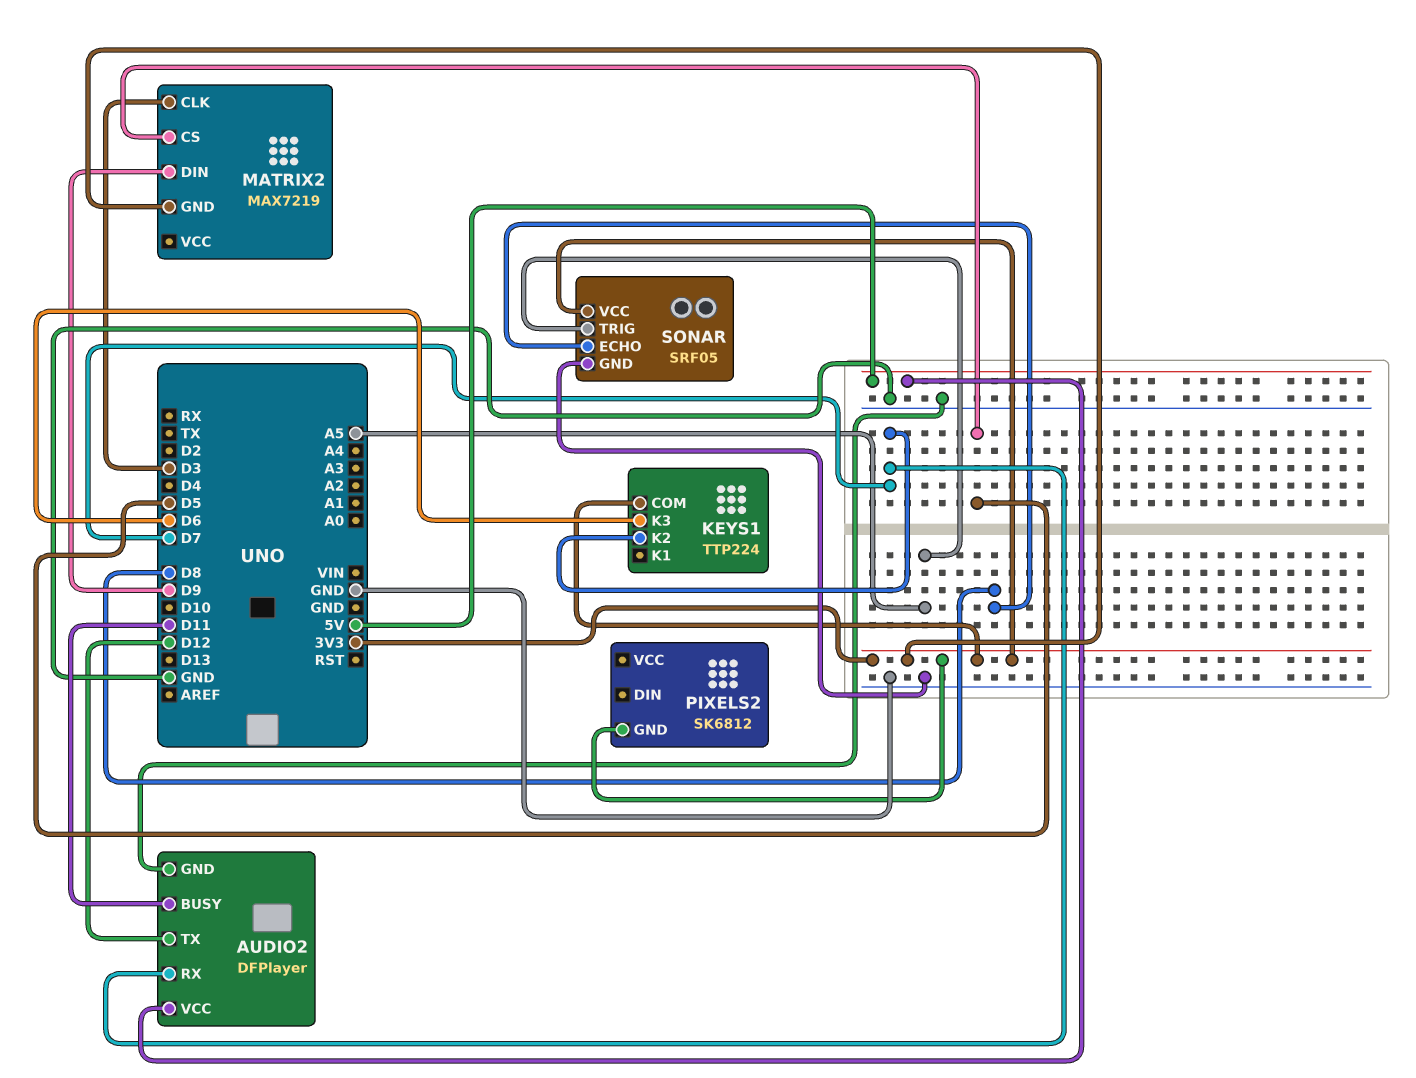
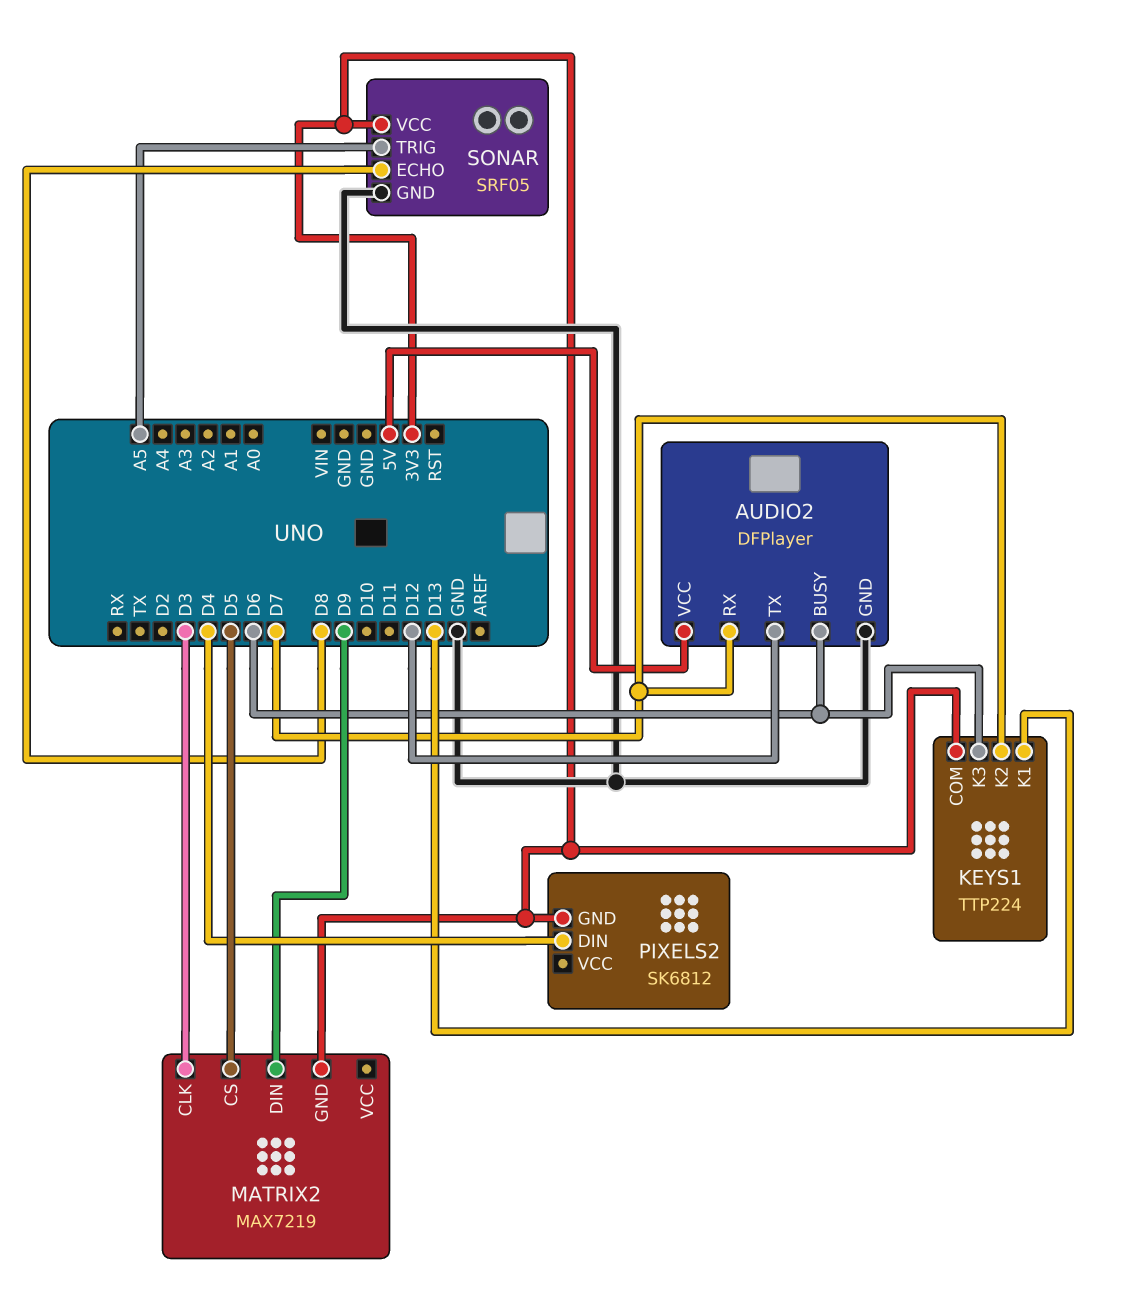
AUDIO2 pin BUSY: D11 -> D6
KEYS1 pin K1: none -> D13
PIXELS2 pin DIN: none -> D4

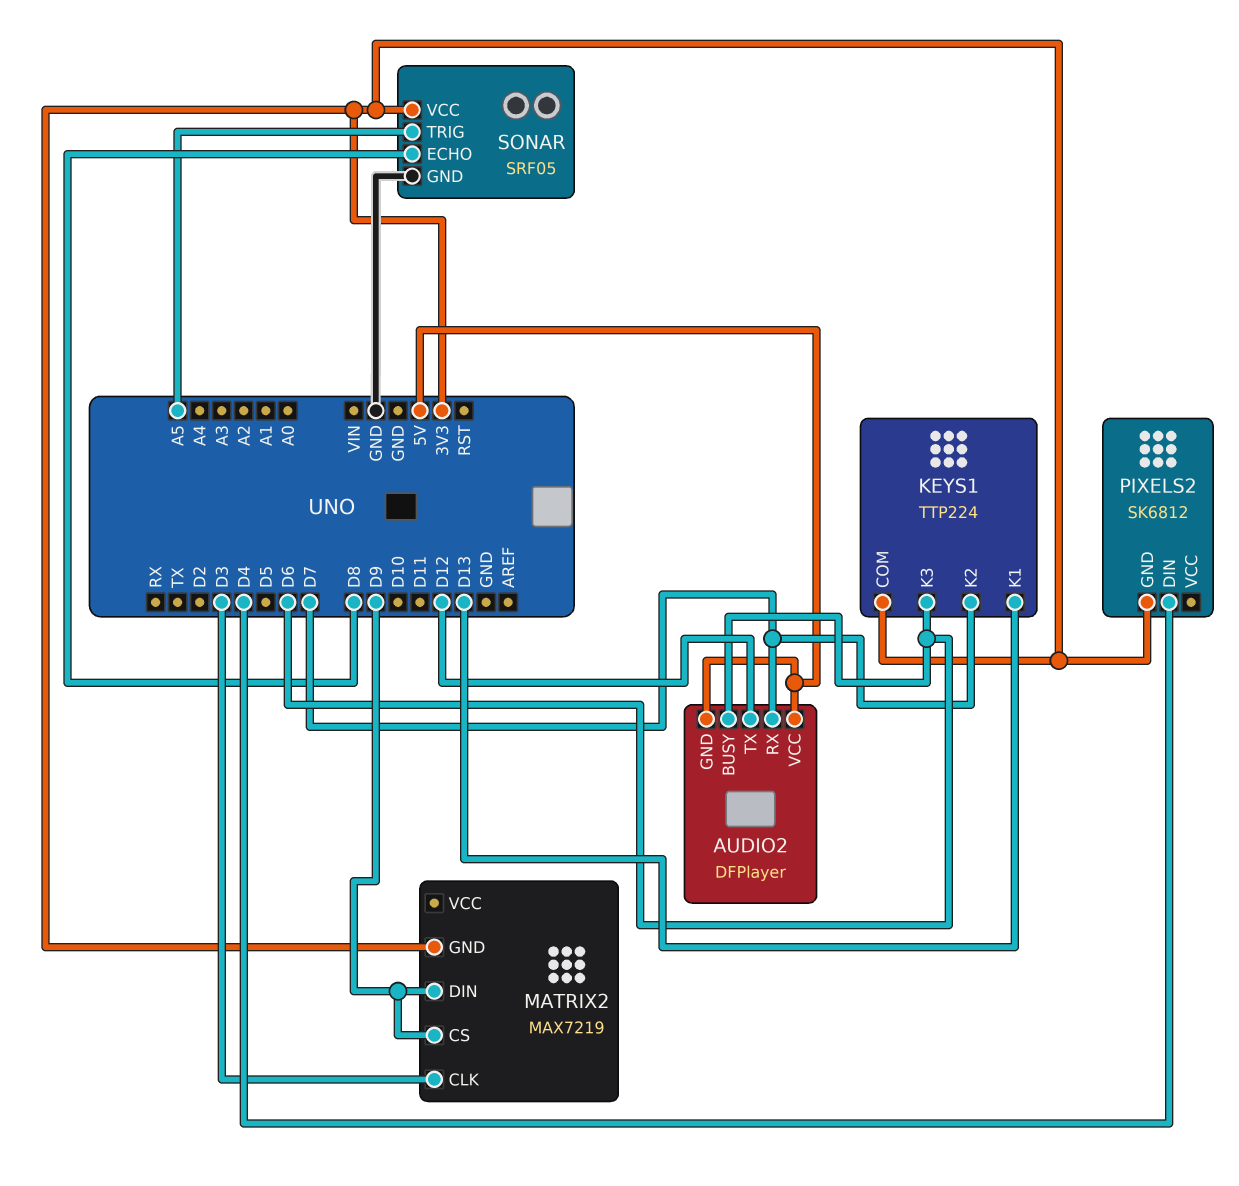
AUDIO2 pin GND: GND -> 5V
MATRIX2 pin CS: D5 -> D9

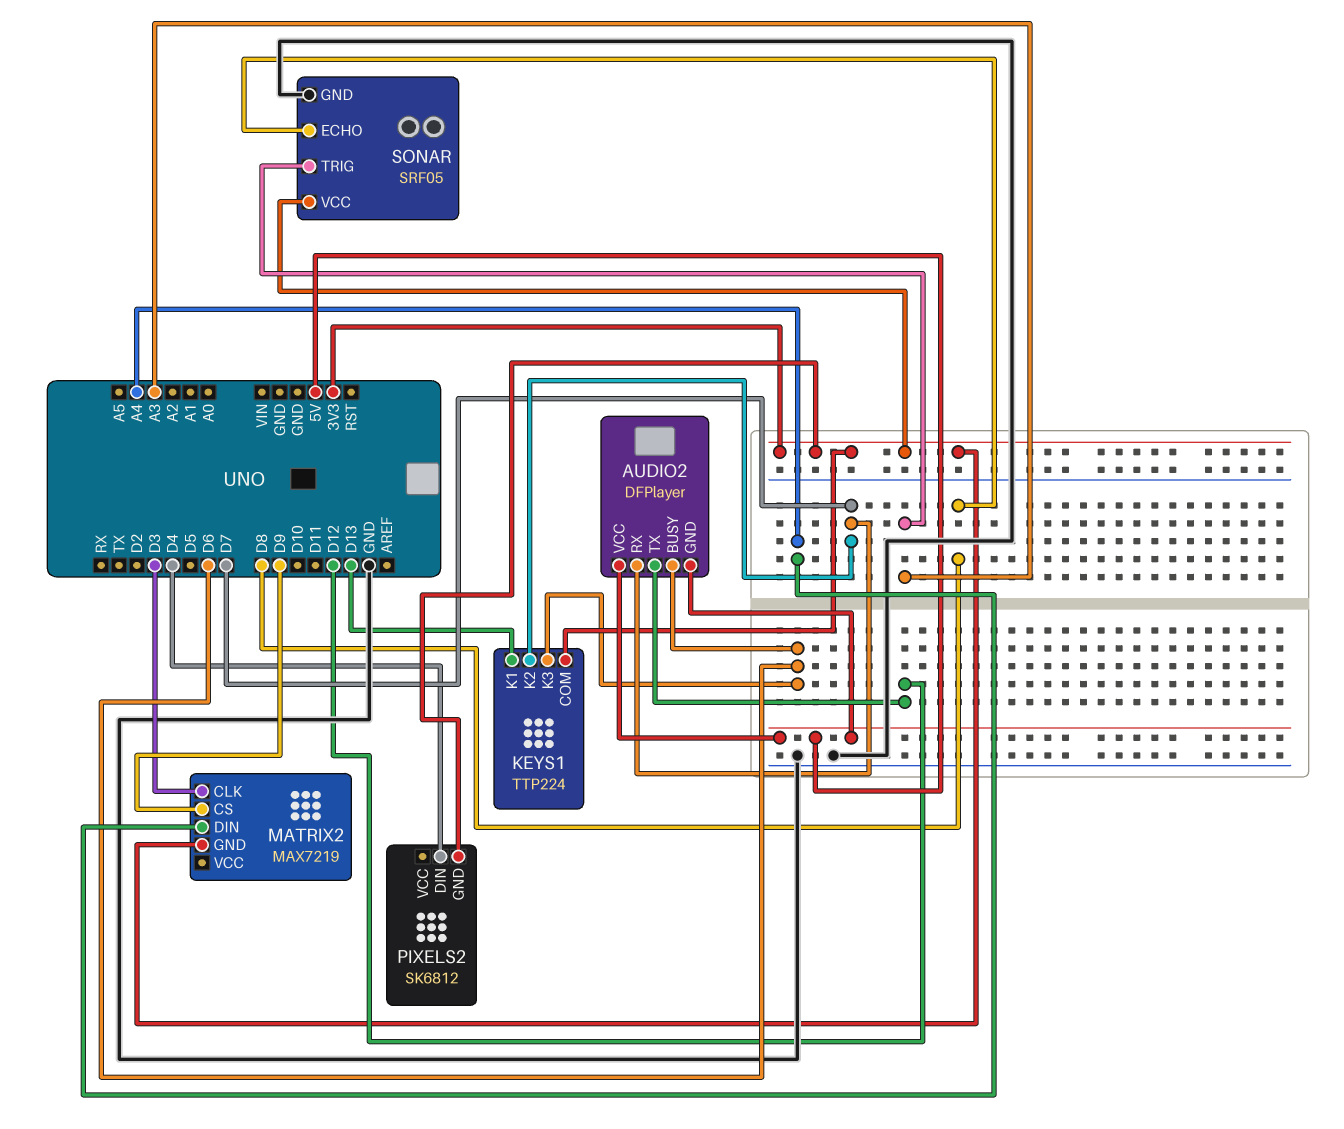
MATRIX2 pin DIN: D9 -> A4
SONAR pin TRIG: A5 -> A3

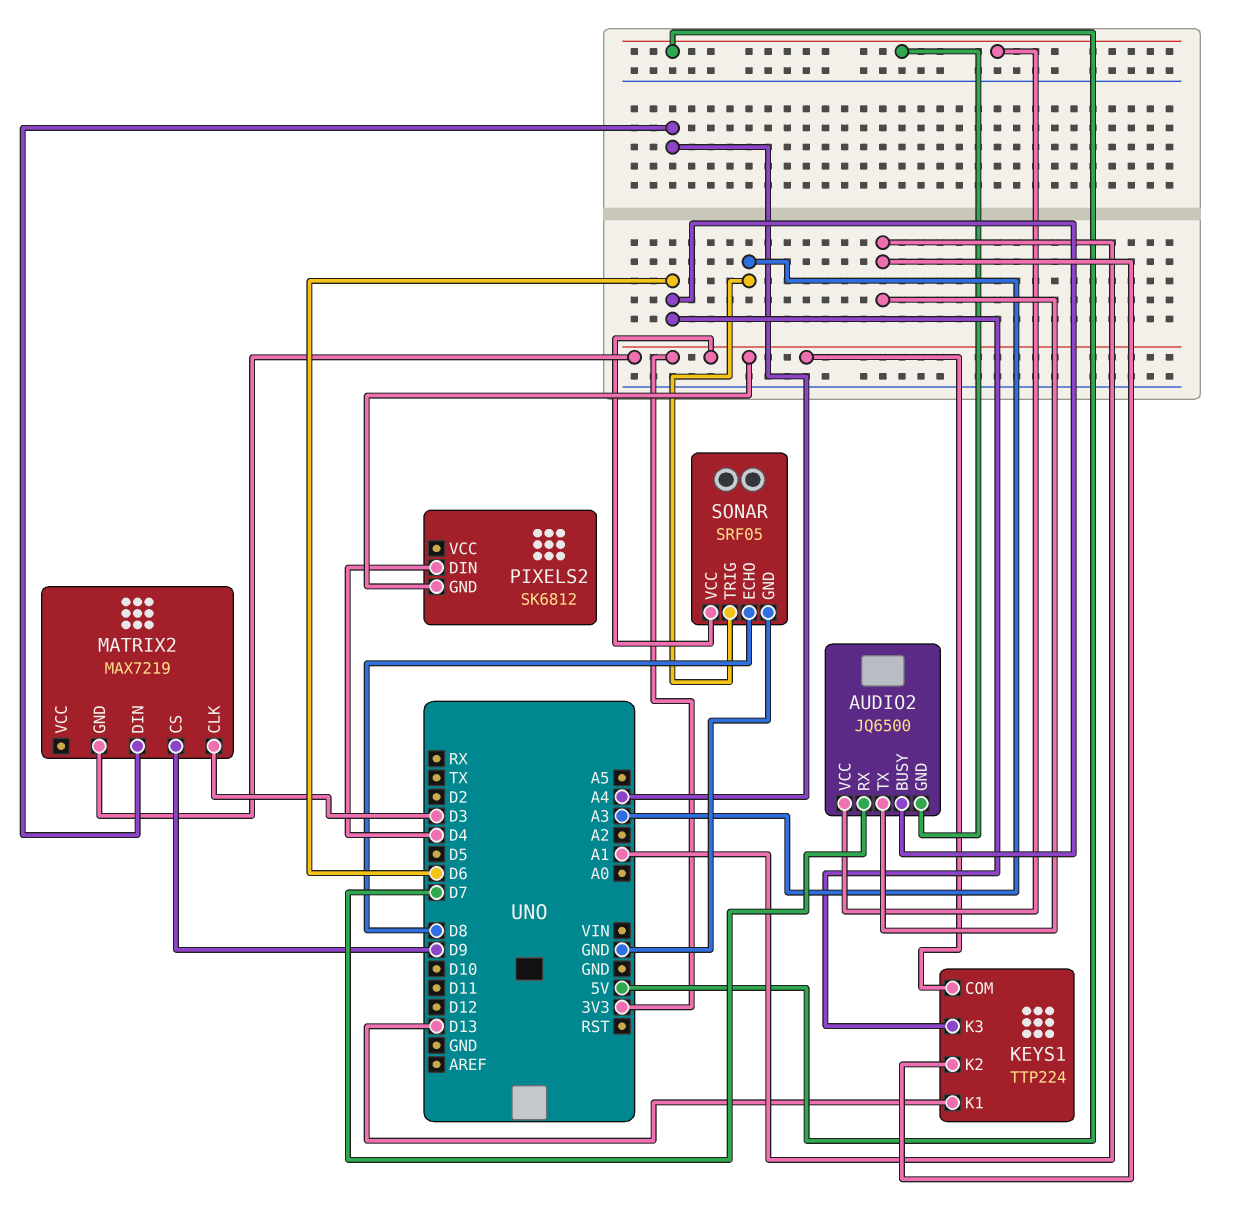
AUDIO2: DFPlayer -> JQ6500
AUDIO2 pin TX: D12 -> A1
KEYS1 pin K2: D7 -> A1

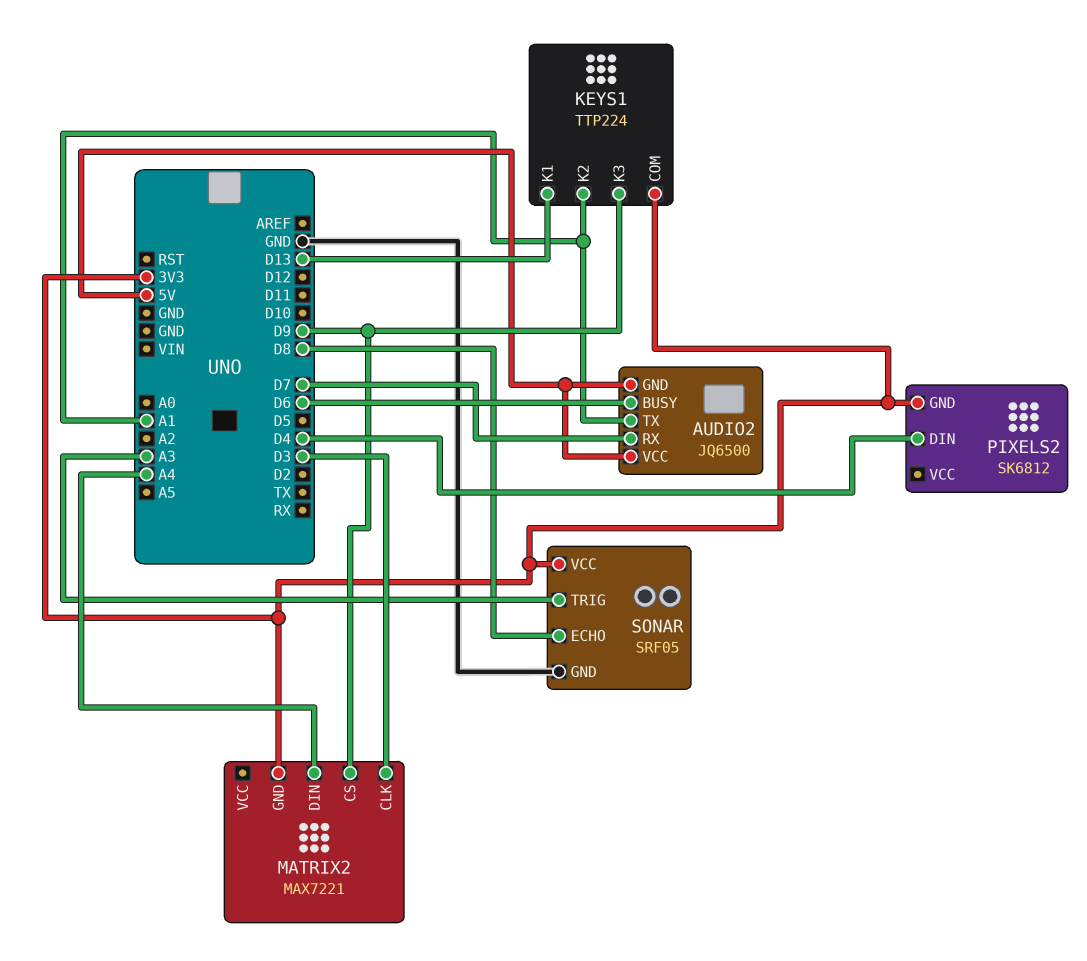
KEYS1 pin K3: D6 -> D9
MATRIX2: MAX7219 -> MAX7221

